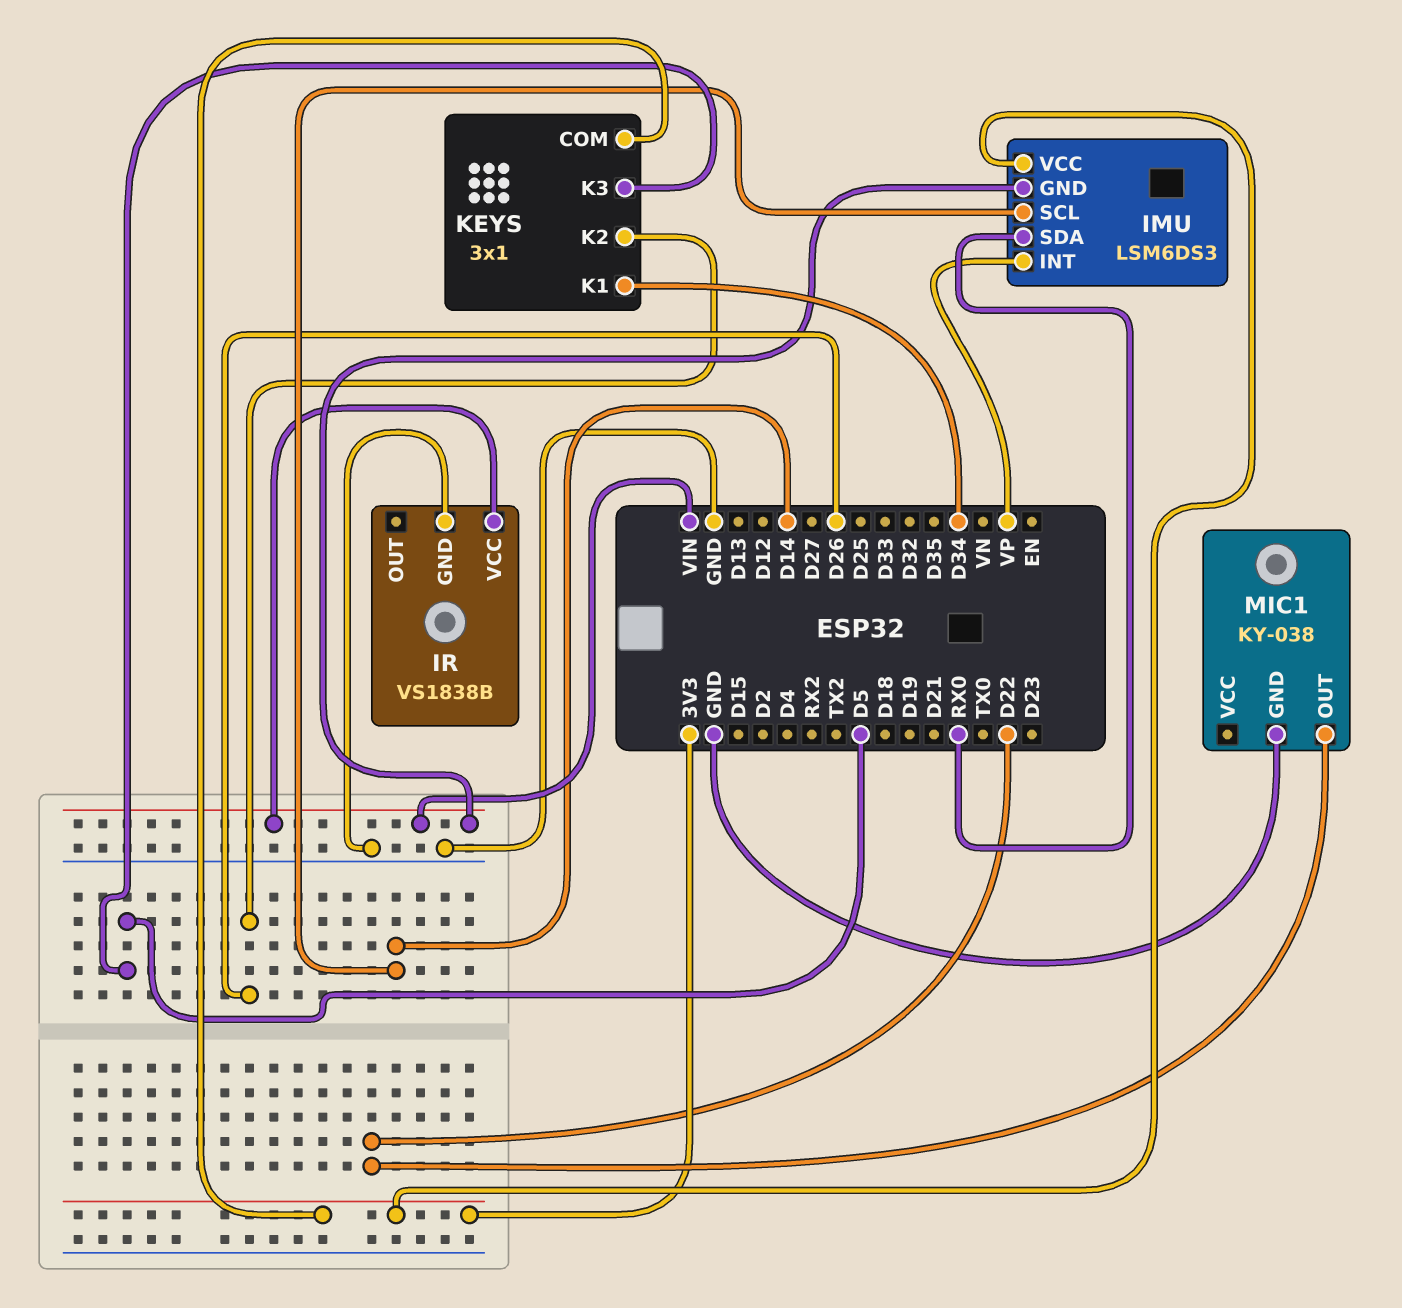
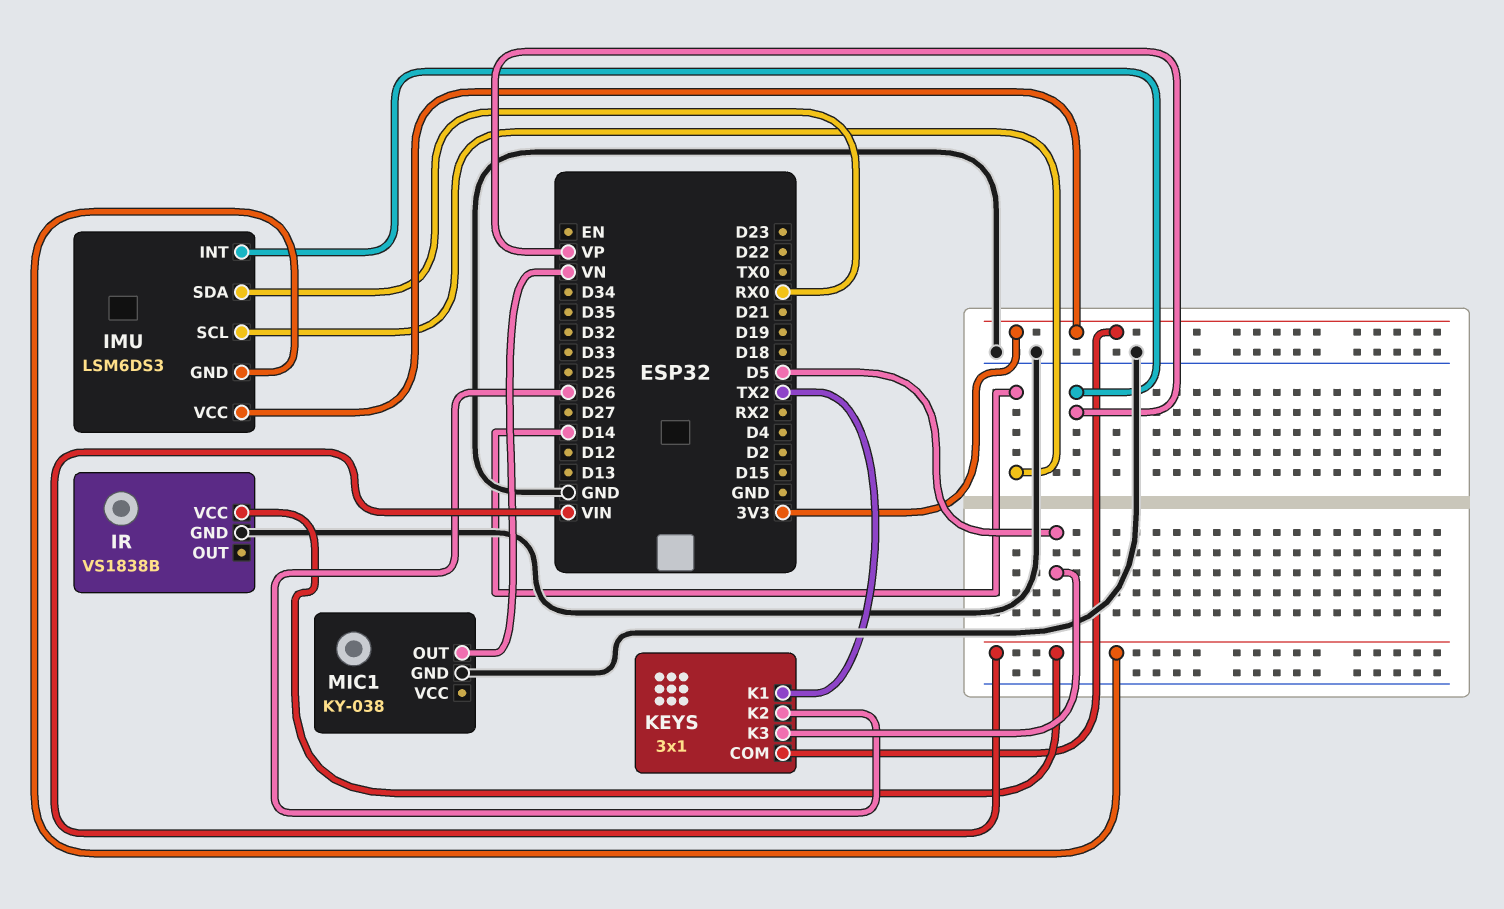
KEYS pin K1: D34 -> TX2
MIC1 pin OUT: D22 -> VN

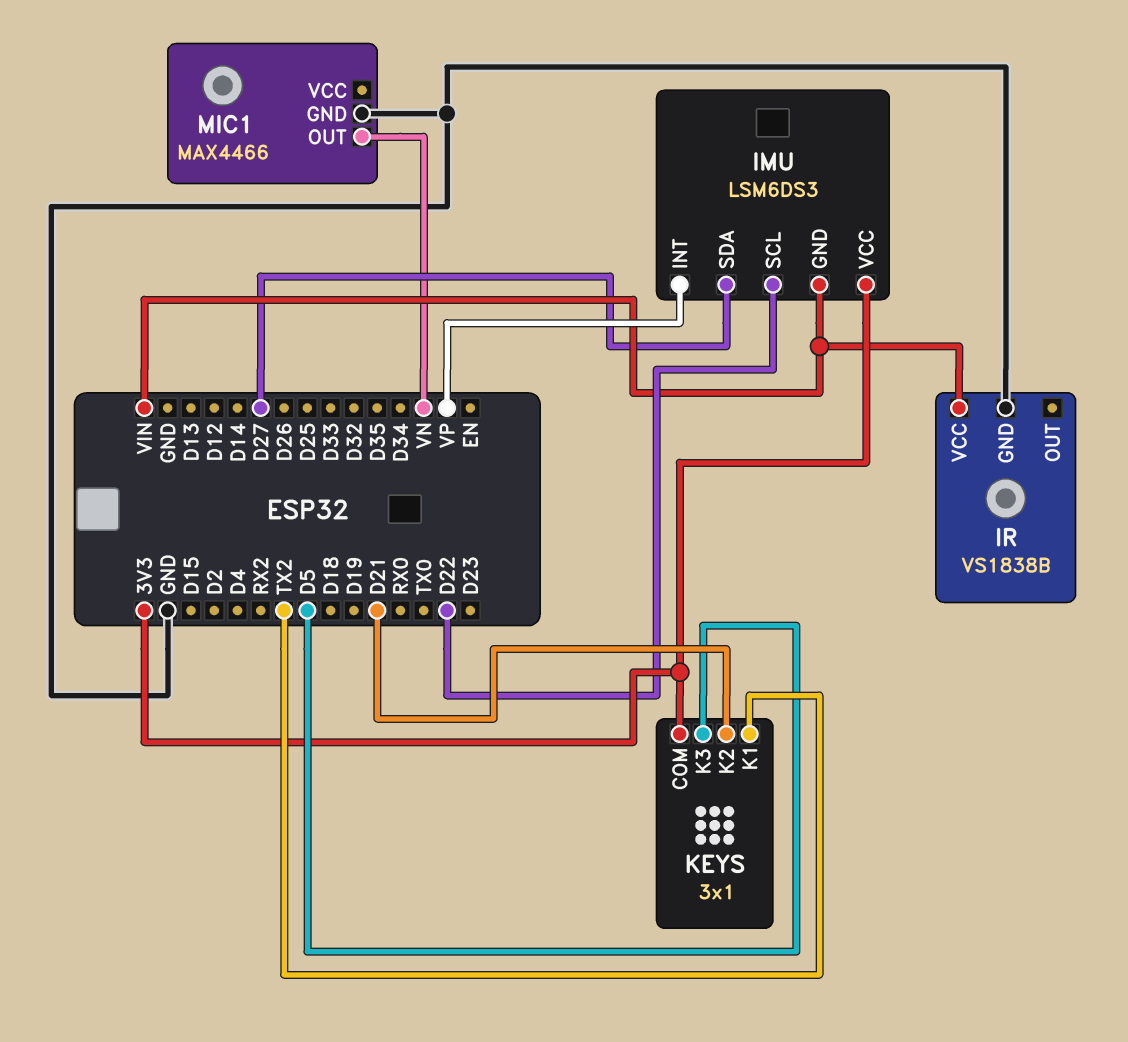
IMU pin SCL: D14 -> D22
IMU pin SDA: RX0 -> D27
KEYS pin K2: D26 -> D21
MIC1: KY-038 -> MAX4466

